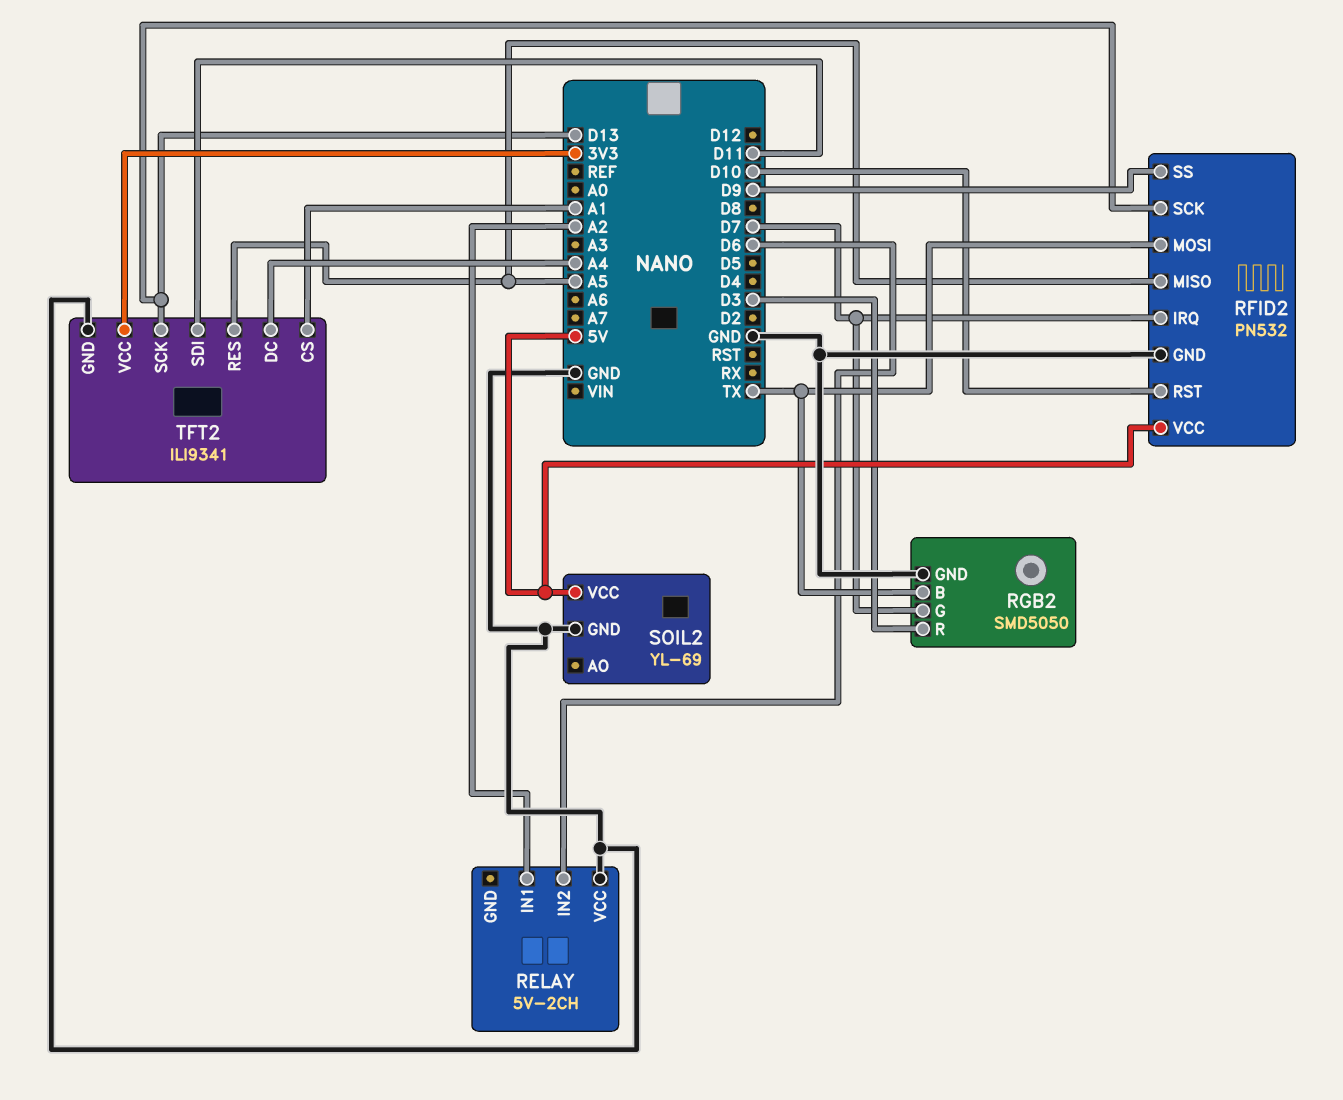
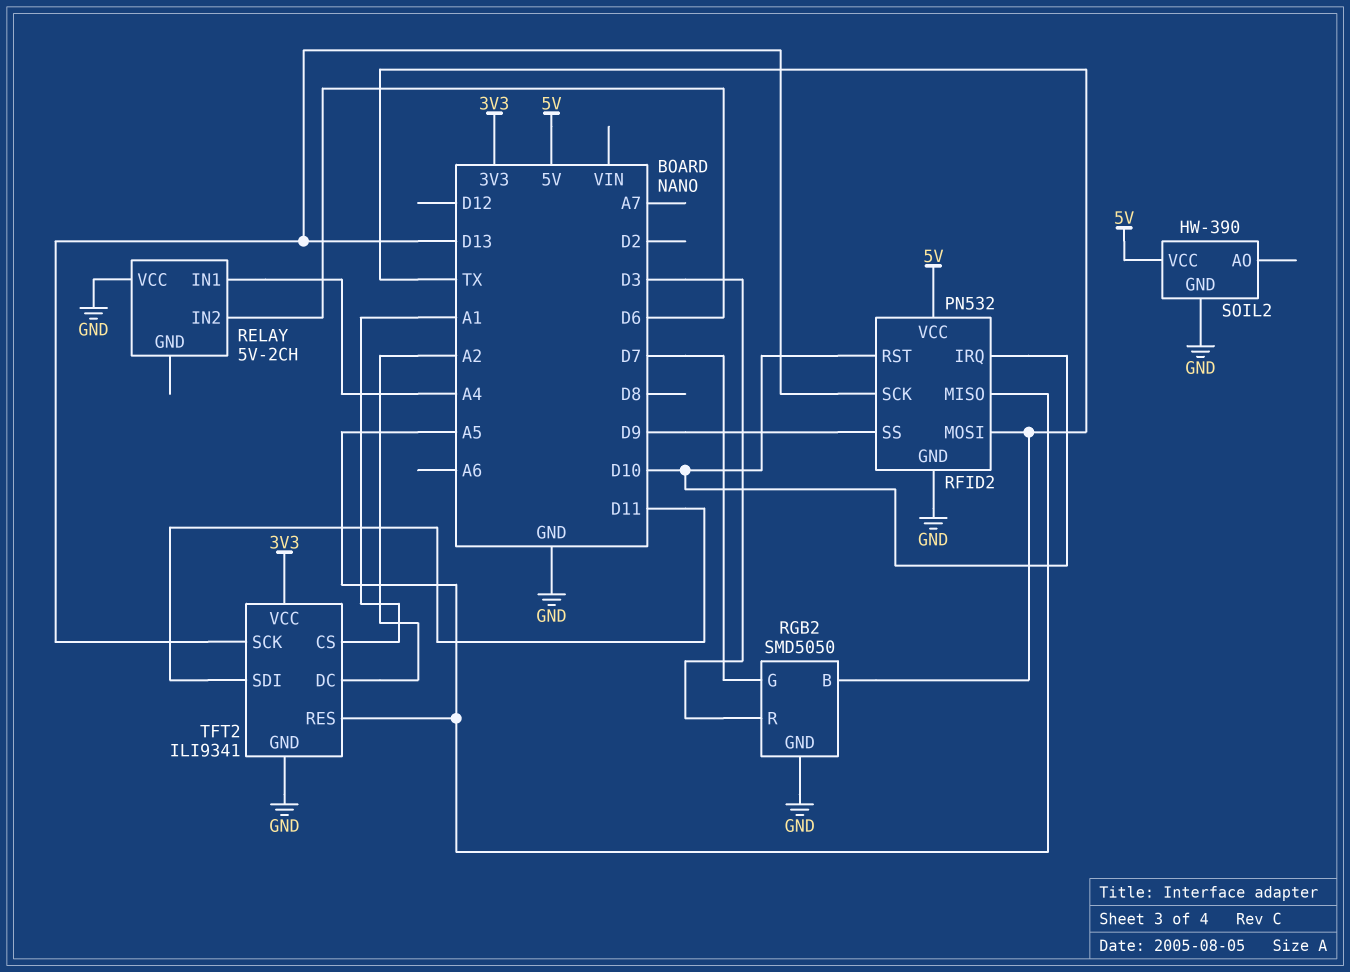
RELAY pin IN1: A2 -> A4
RFID2 pin IRQ: D7 -> D10
SOIL2: YL-69 -> HW-390
TFT2 pin DC: A4 -> A2

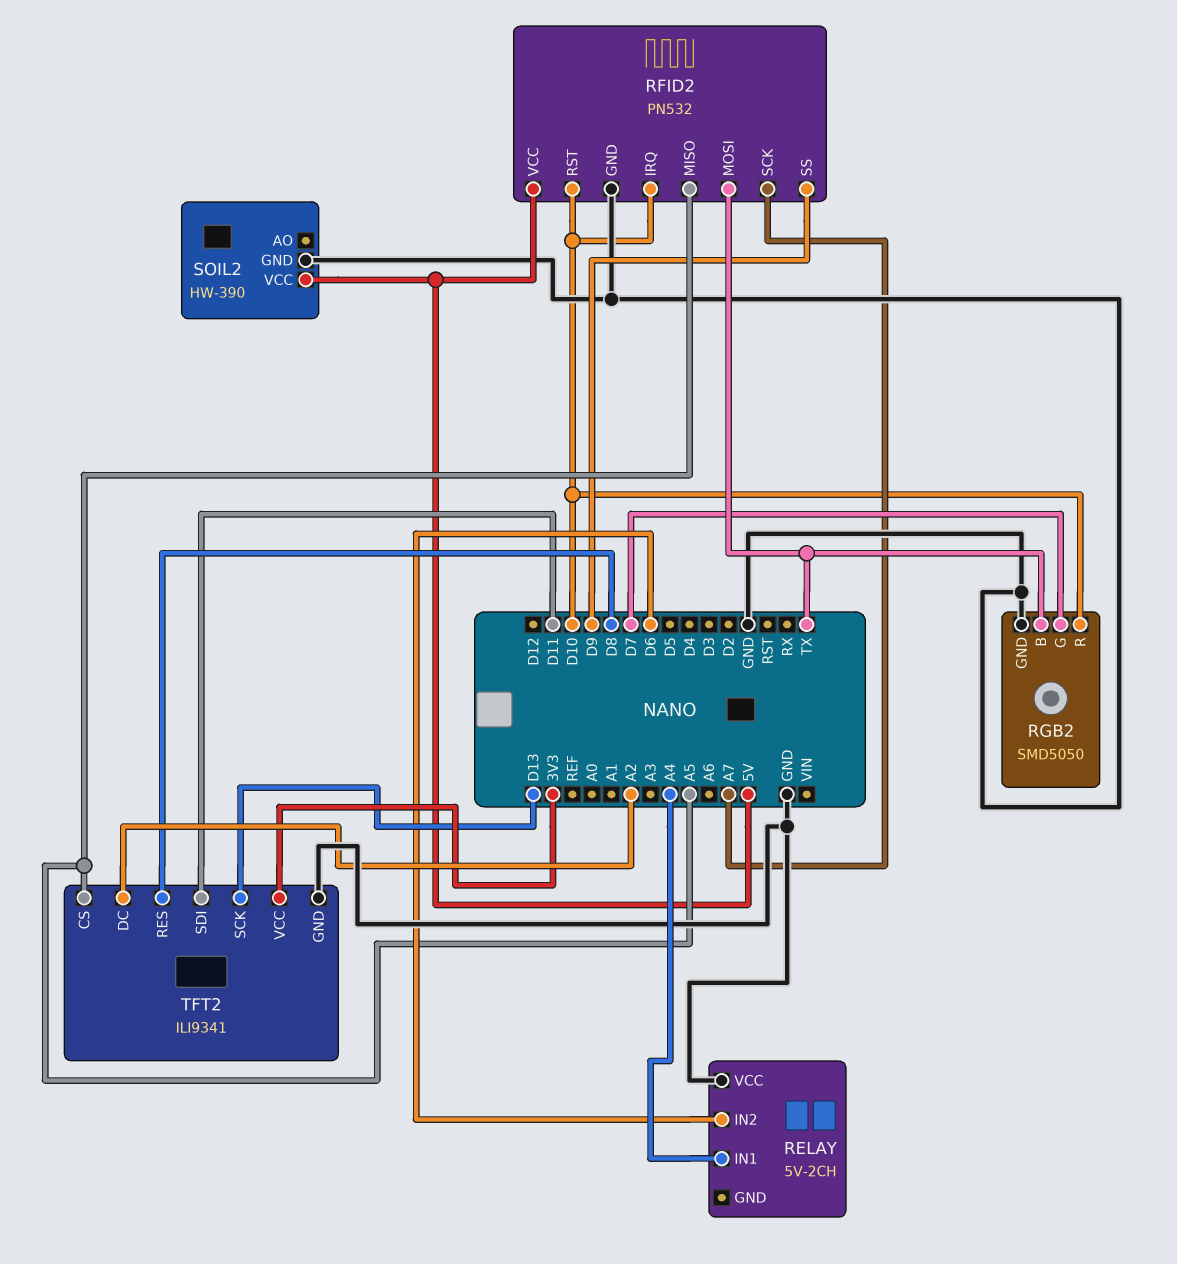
RFID2 pin SCK: D13 -> A7
RGB2 pin R: D3 -> D10
TFT2 pin CS: A1 -> A5
TFT2 pin RES: A5 -> D8

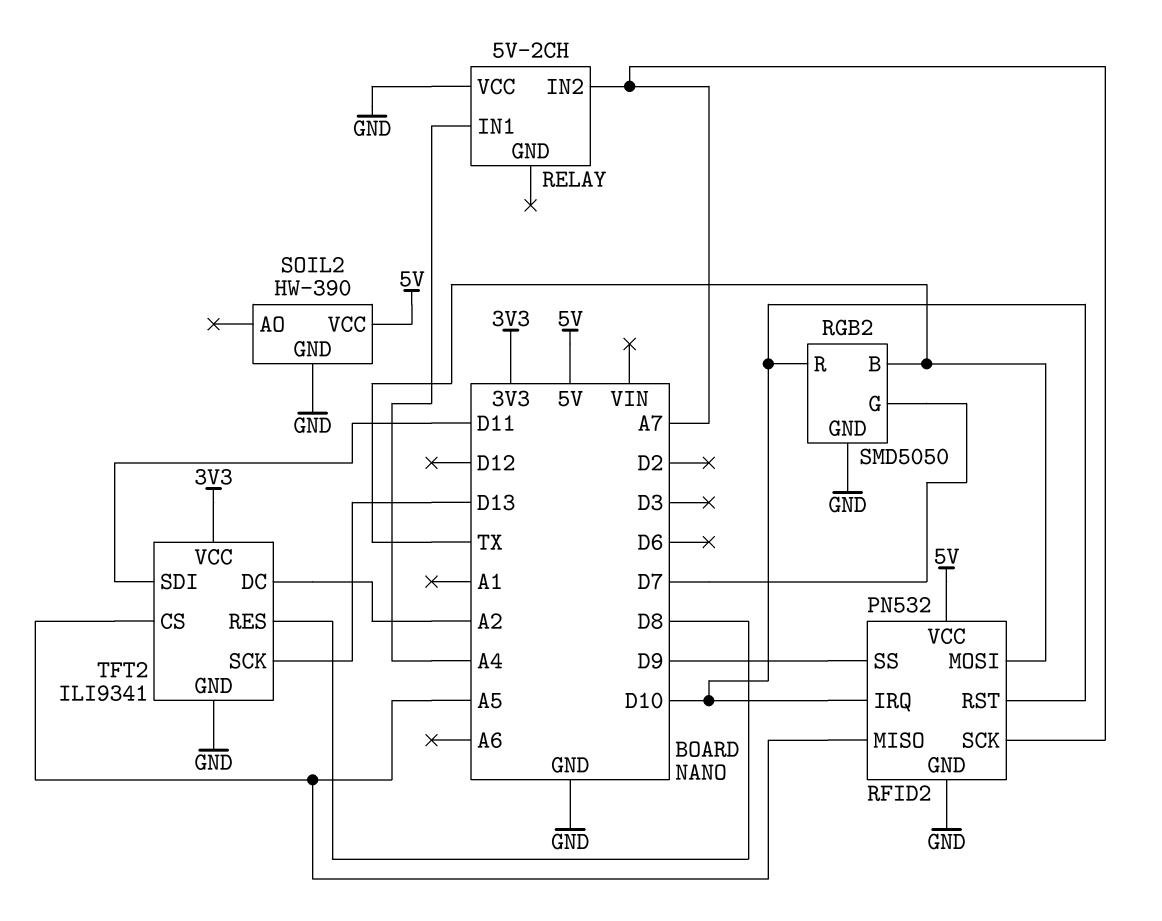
RELAY pin IN2: D6 -> A7

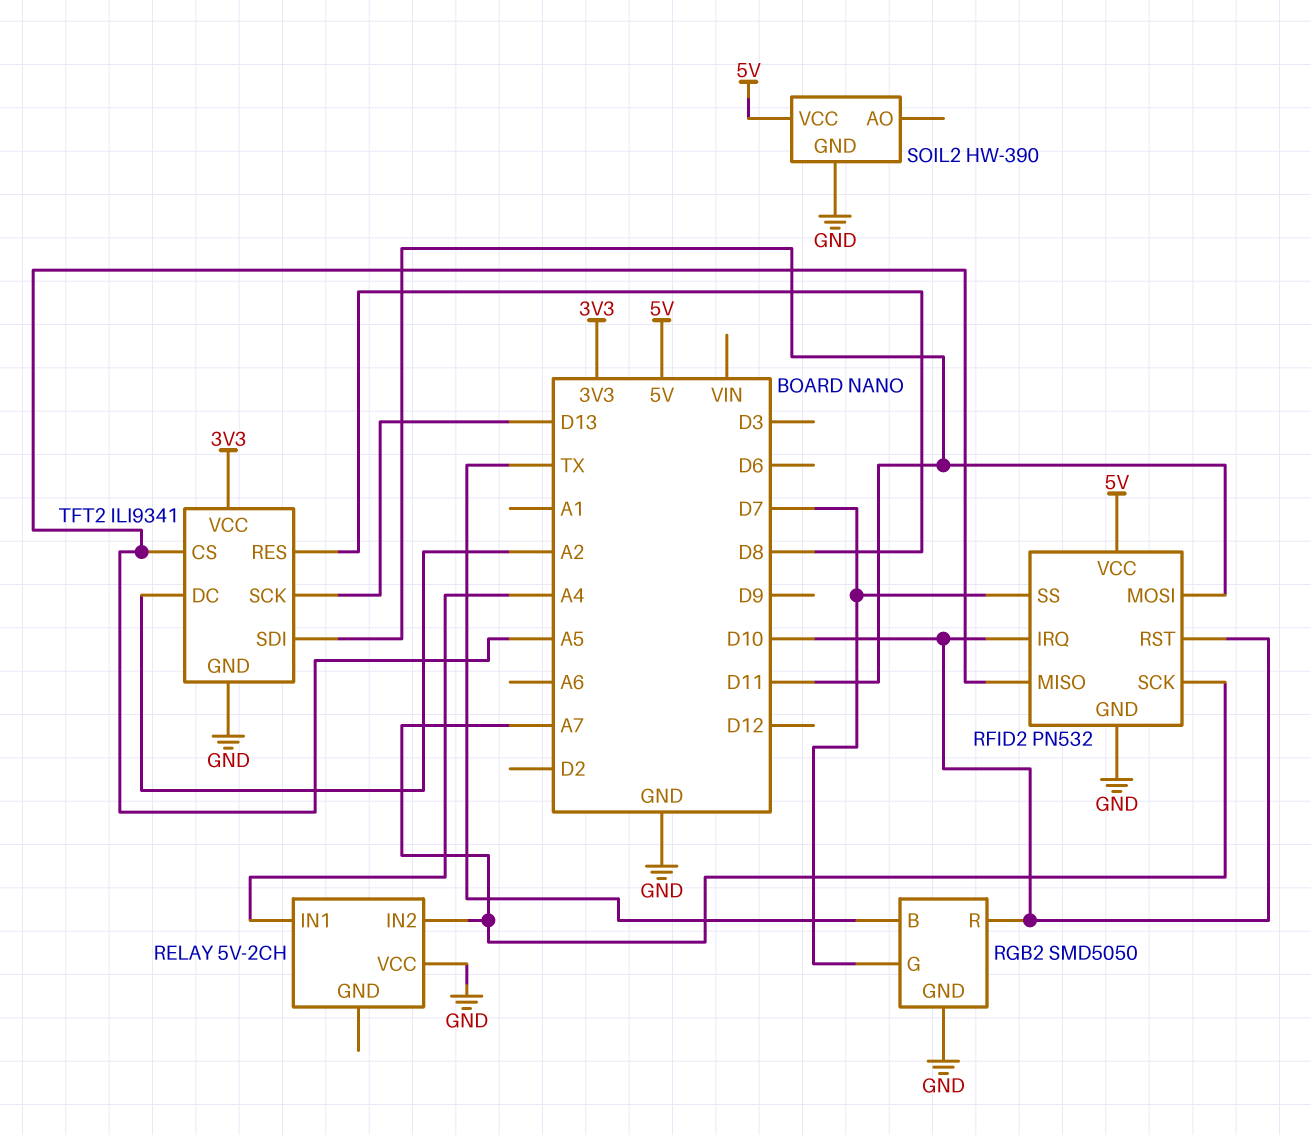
RFID2 pin MOSI: TX -> D11
RFID2 pin SS: D9 -> D7

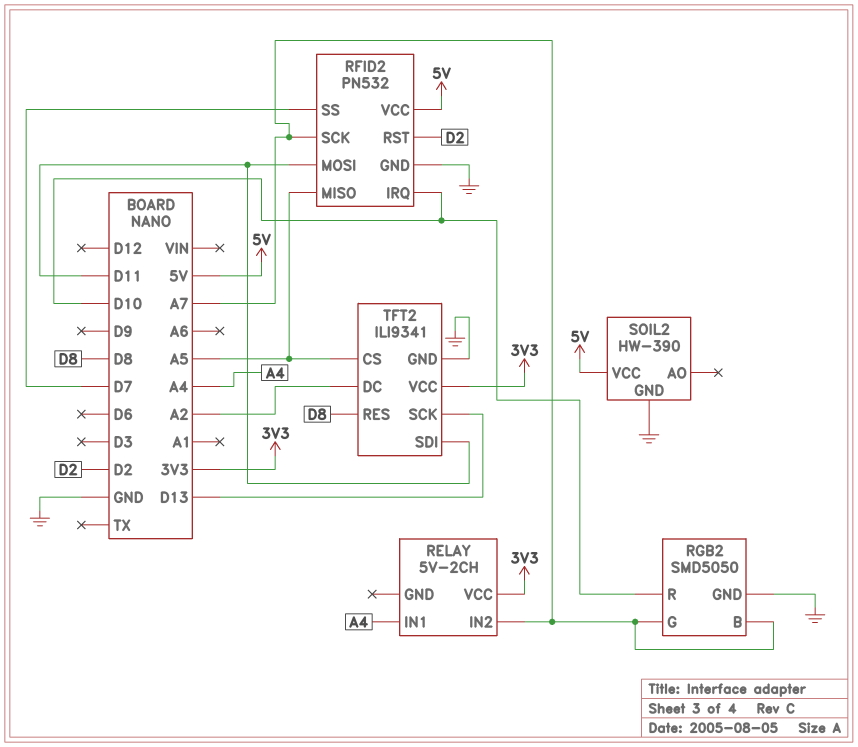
RELAY pin VCC: GND -> 3V3
RFID2 pin RST: D10 -> D2
RGB2 pin B: TX -> A7
RGB2 pin G: D7 -> A7

